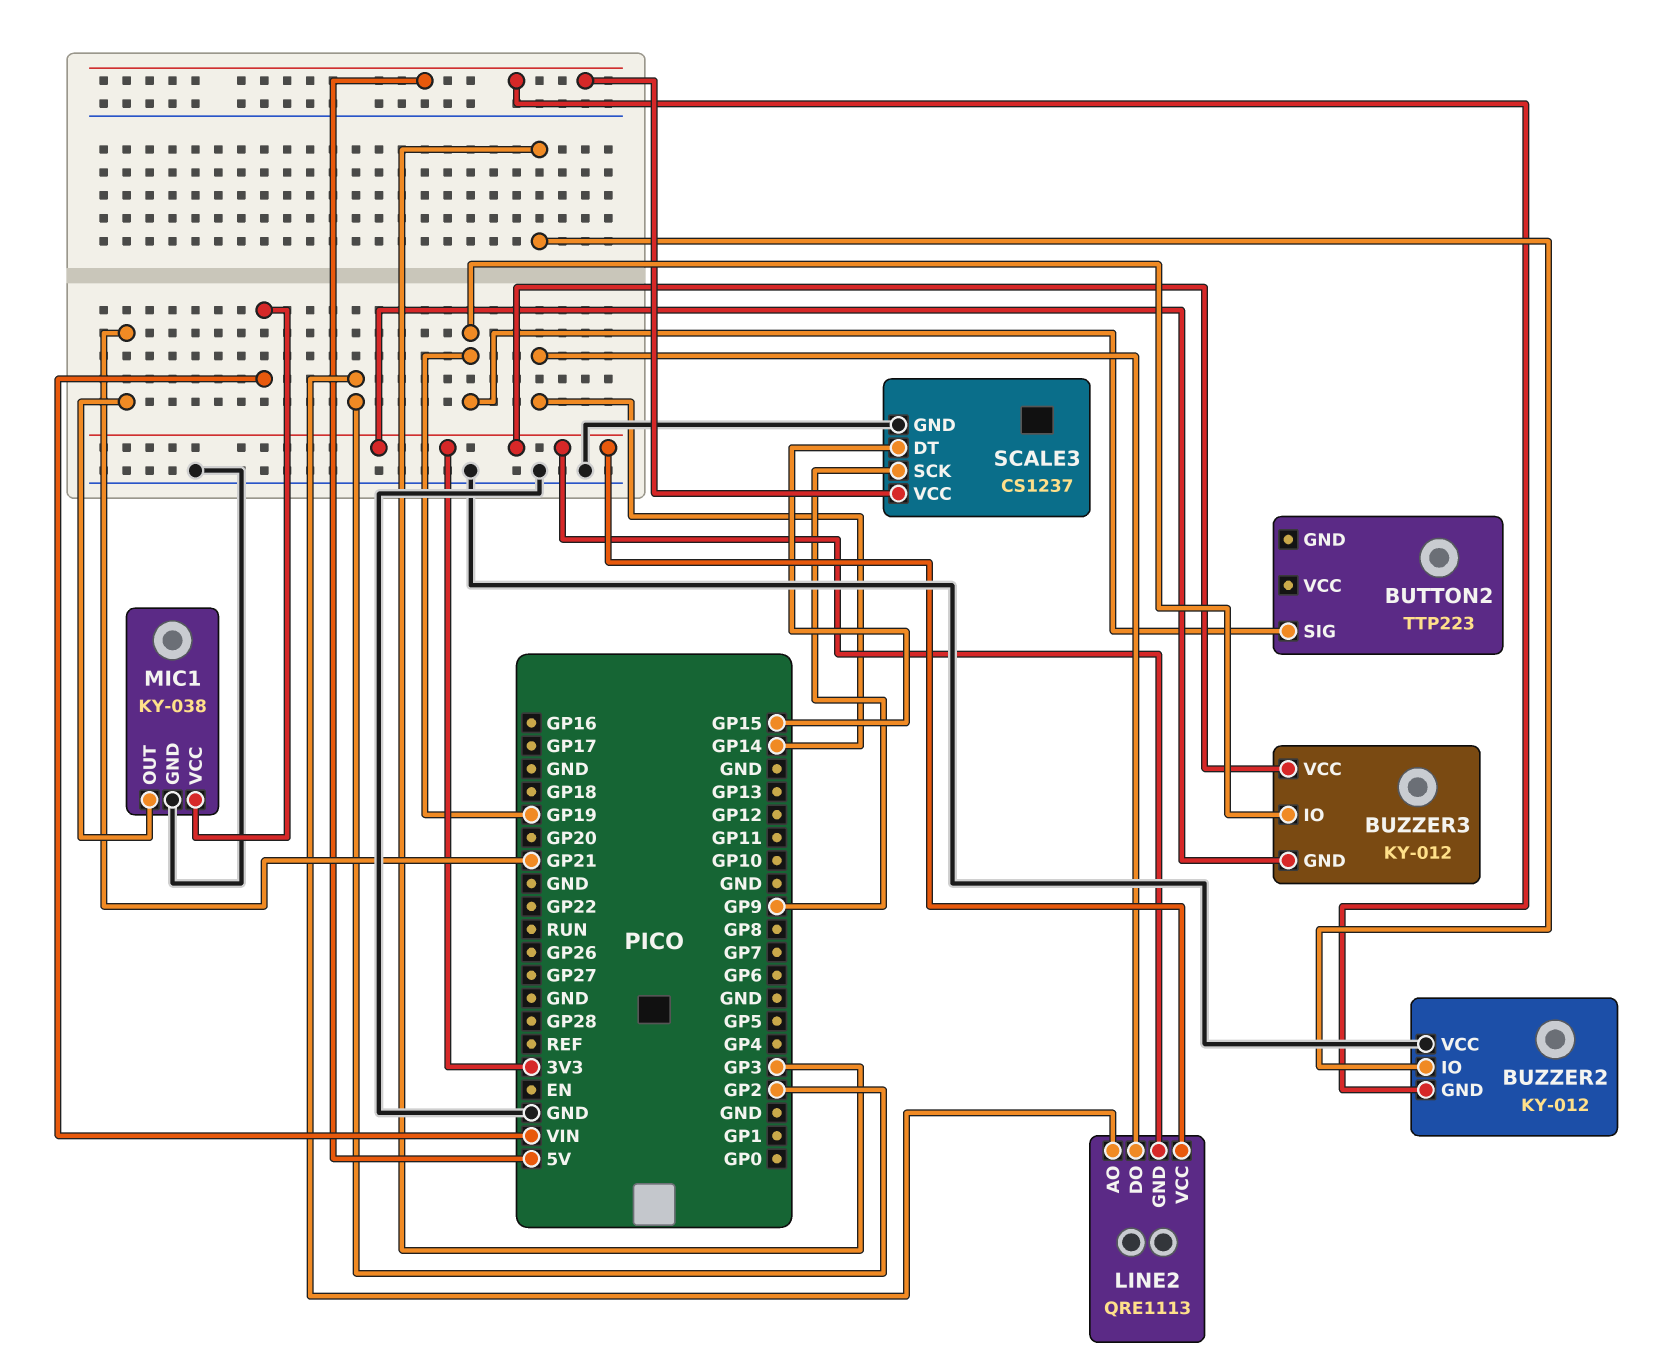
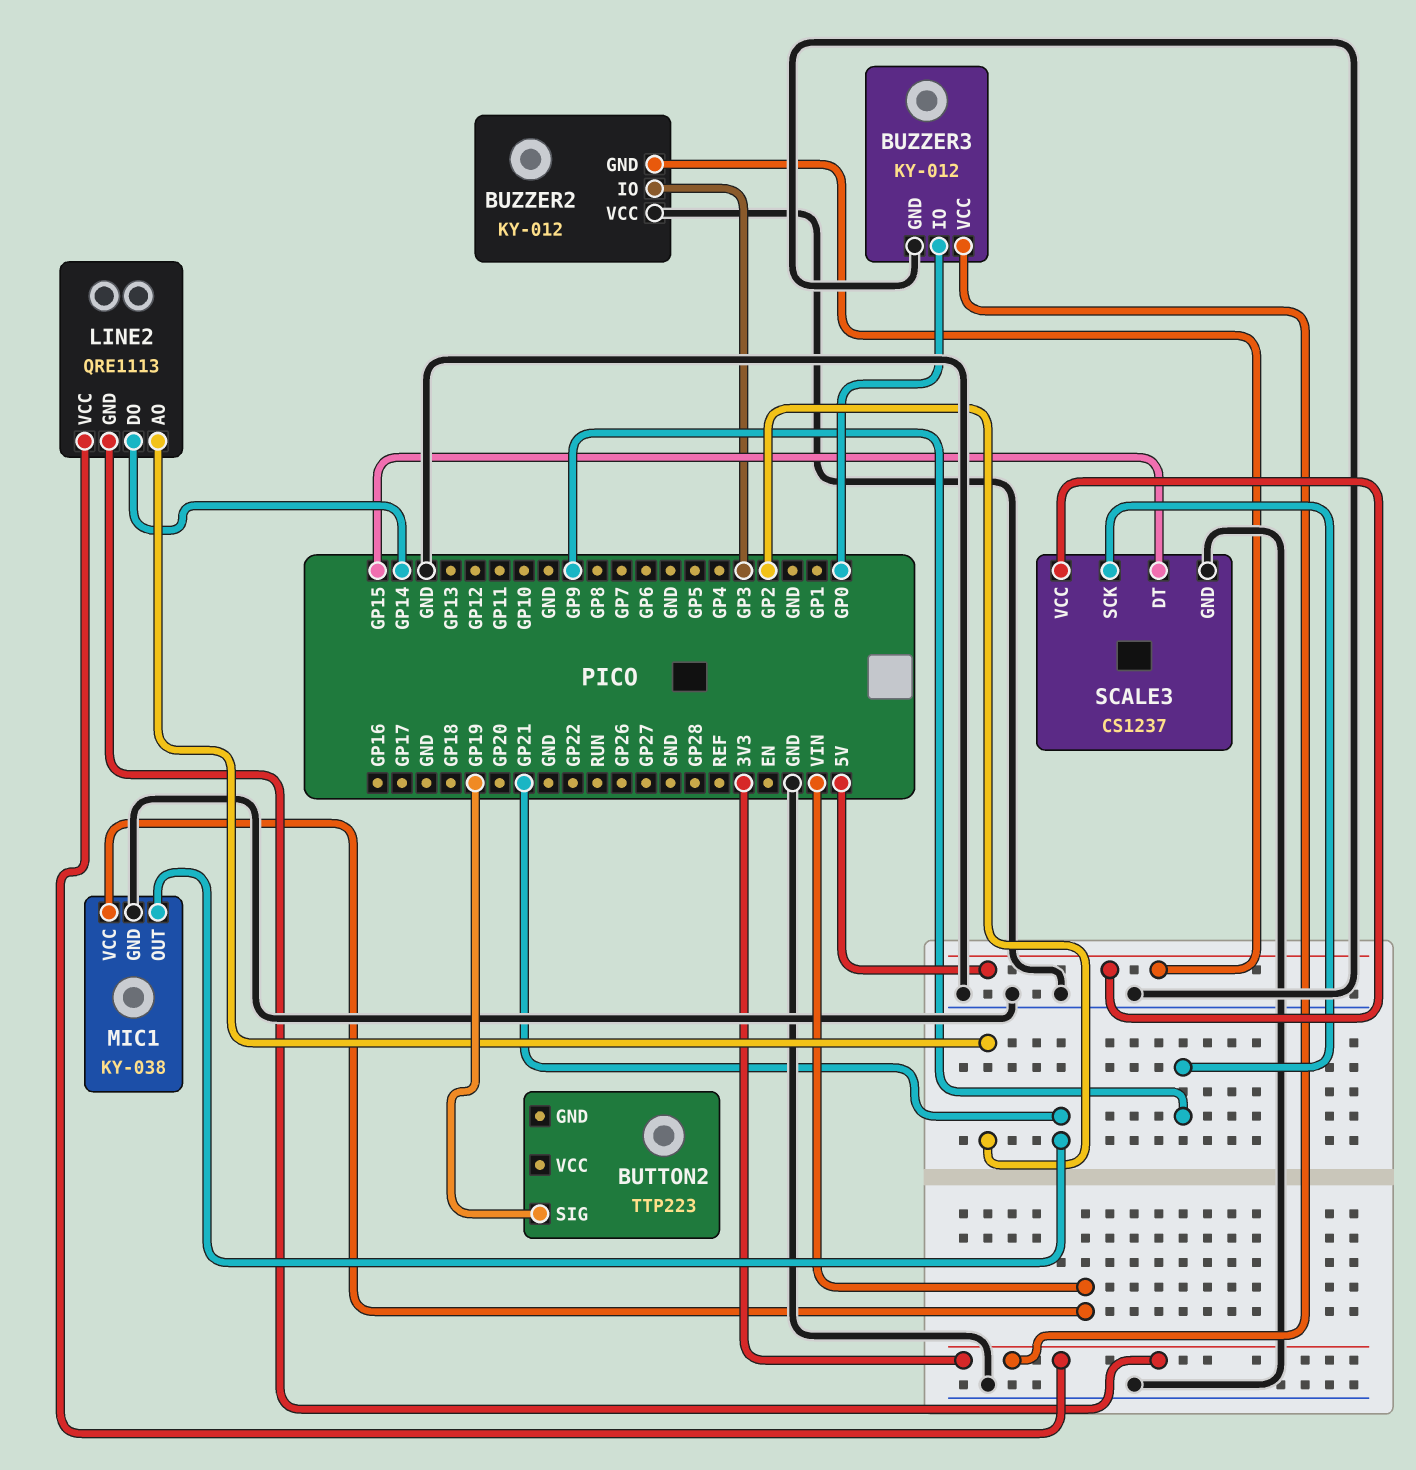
BUZZER3 pin GND: 3V3 -> GND
BUZZER3 pin IO: GP19 -> GP0

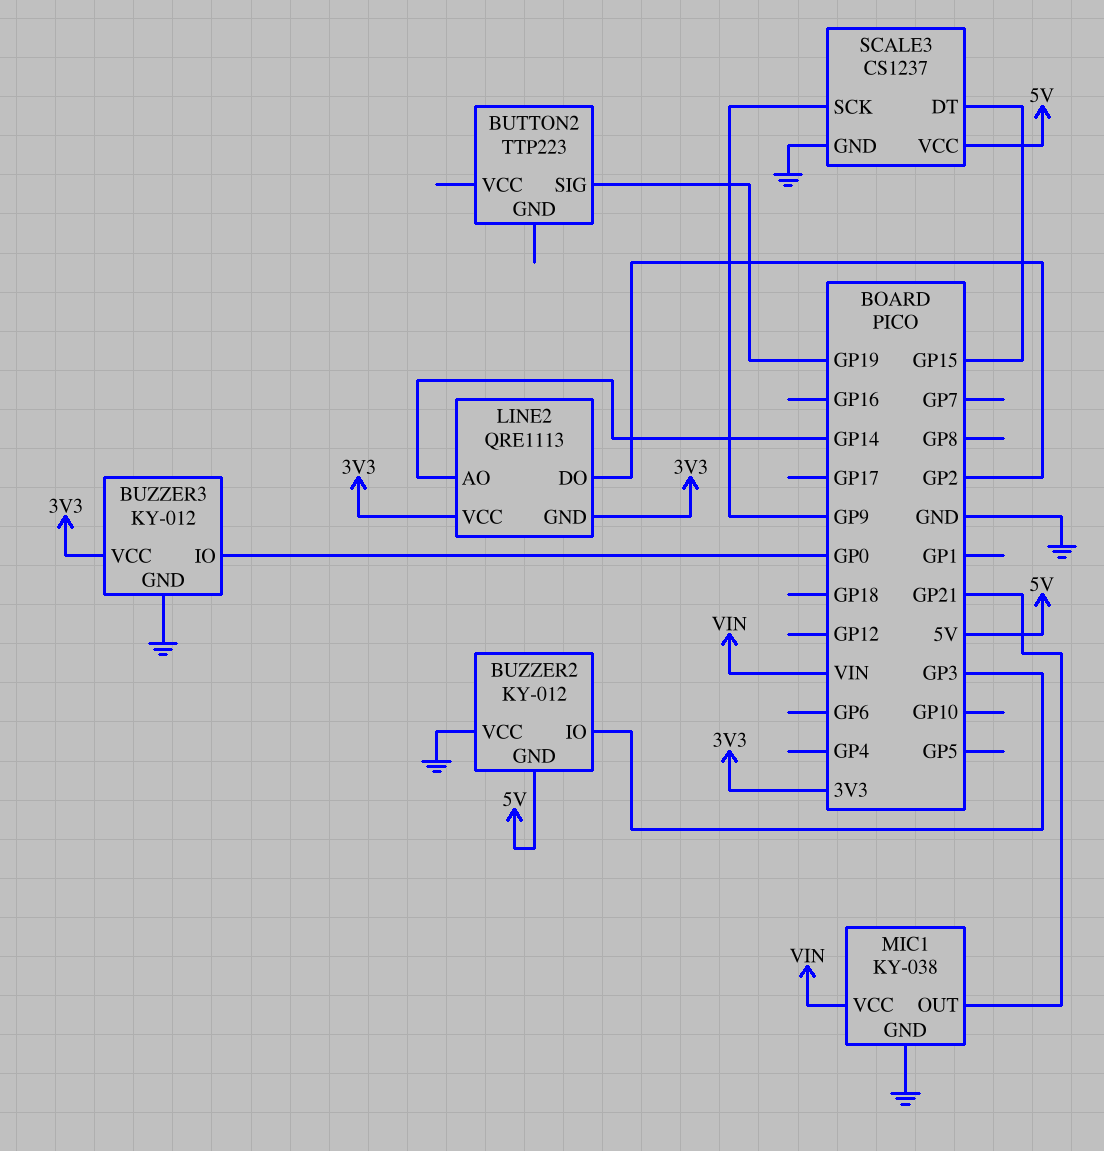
LINE2 pin AO: GP2 -> GP14
LINE2 pin DO: GP14 -> GP2

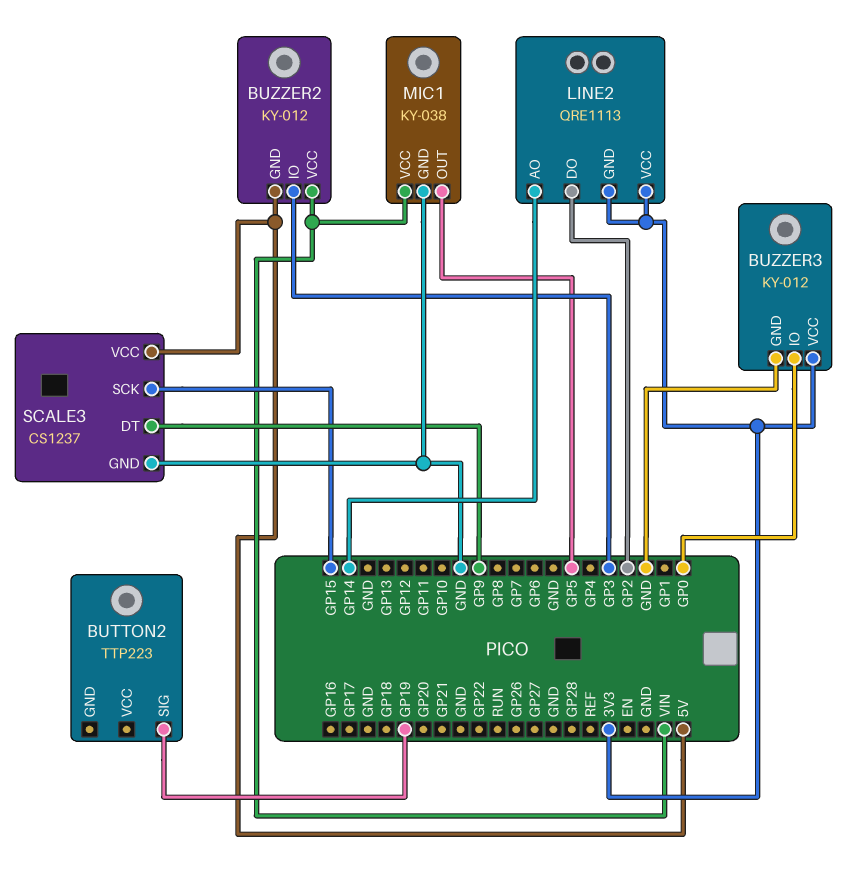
BUZZER2 pin VCC: GND -> VIN
MIC1 pin OUT: GP21 -> GP5
SCALE3 pin DT: GP15 -> GP9
SCALE3 pin SCK: GP9 -> GP15

